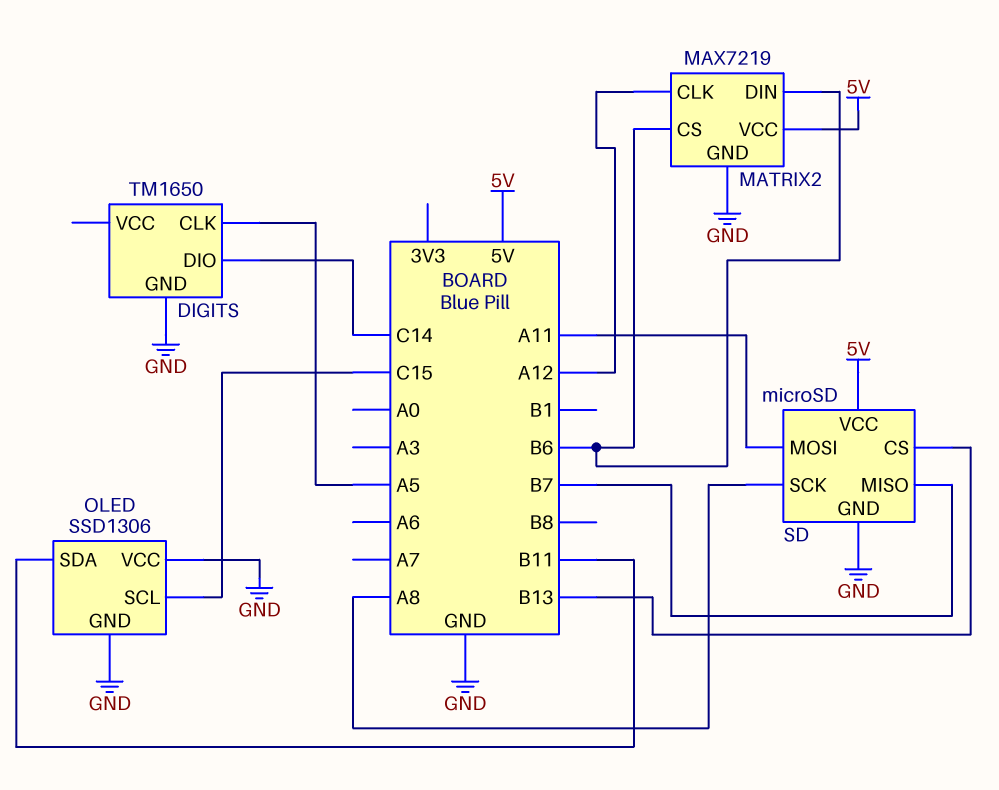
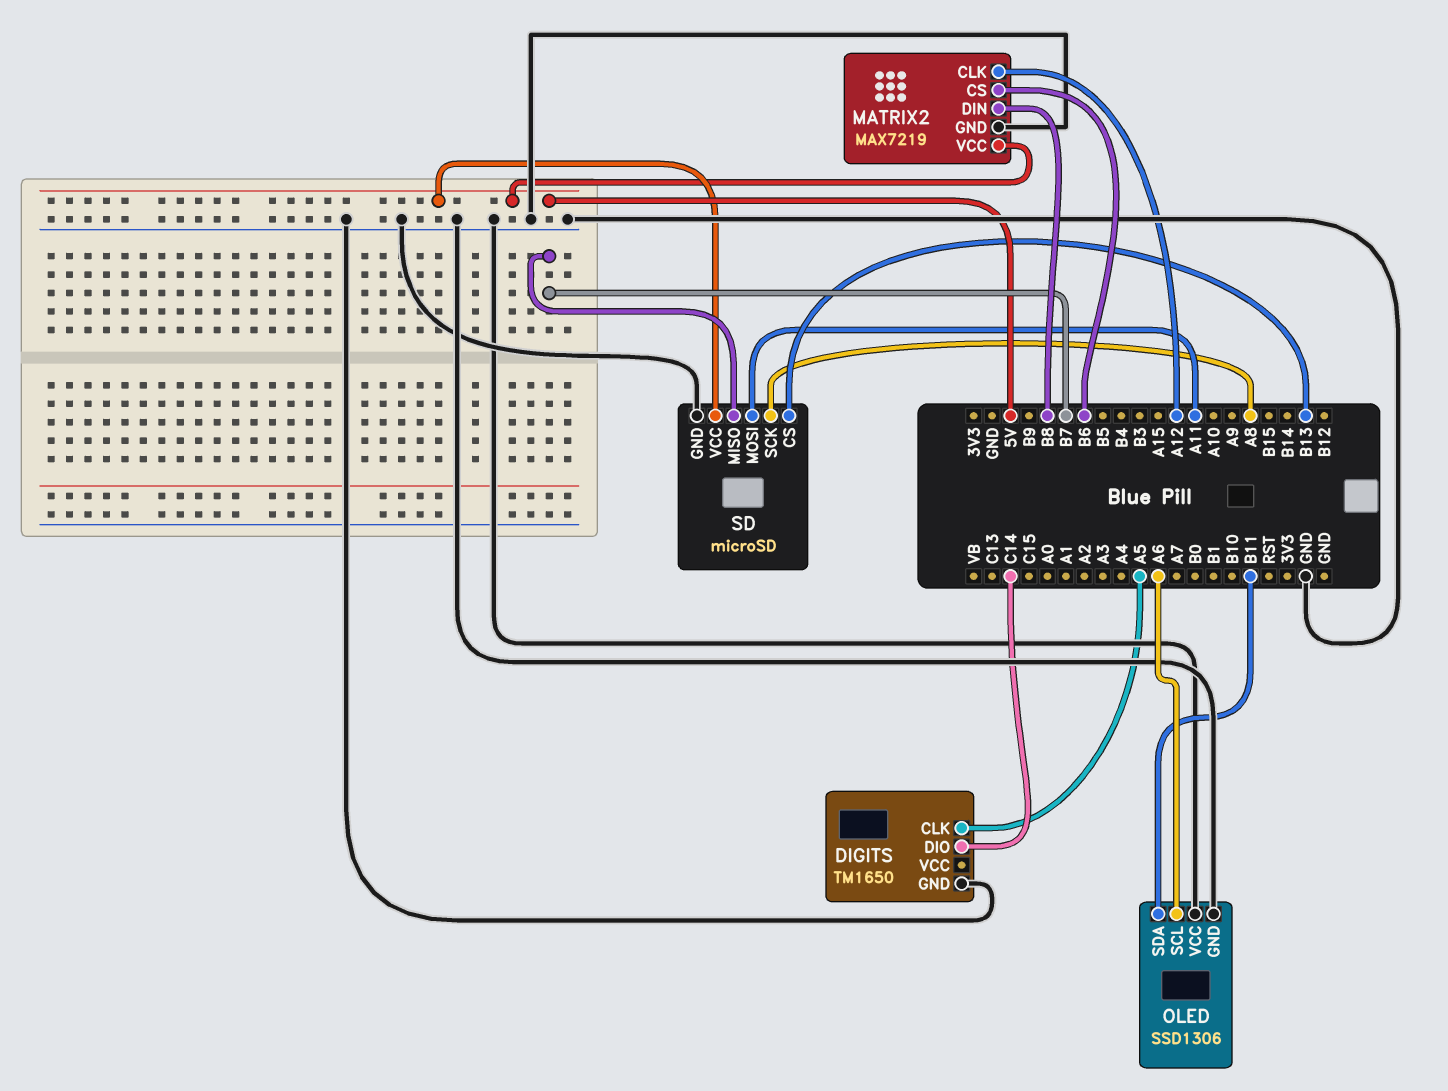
MATRIX2 pin DIN: B6 -> B8
OLED pin SCL: C15 -> A6

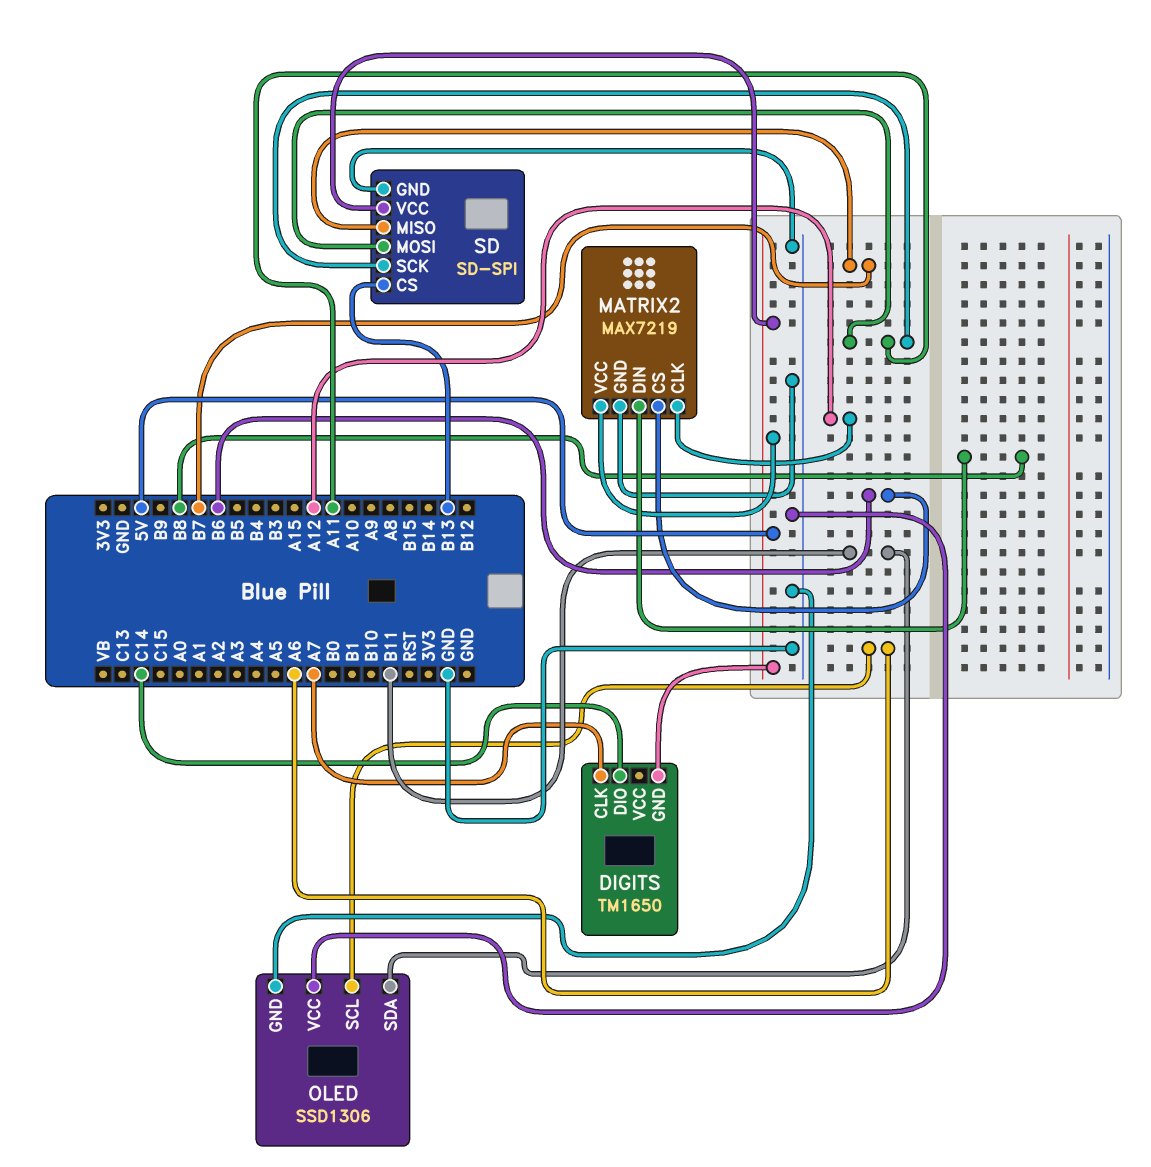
DIGITS pin CLK: A5 -> A7
DIGITS pin GND: GND -> 5V
SD: microSD -> SD-SPI
SD pin SCK: A8 -> A11

